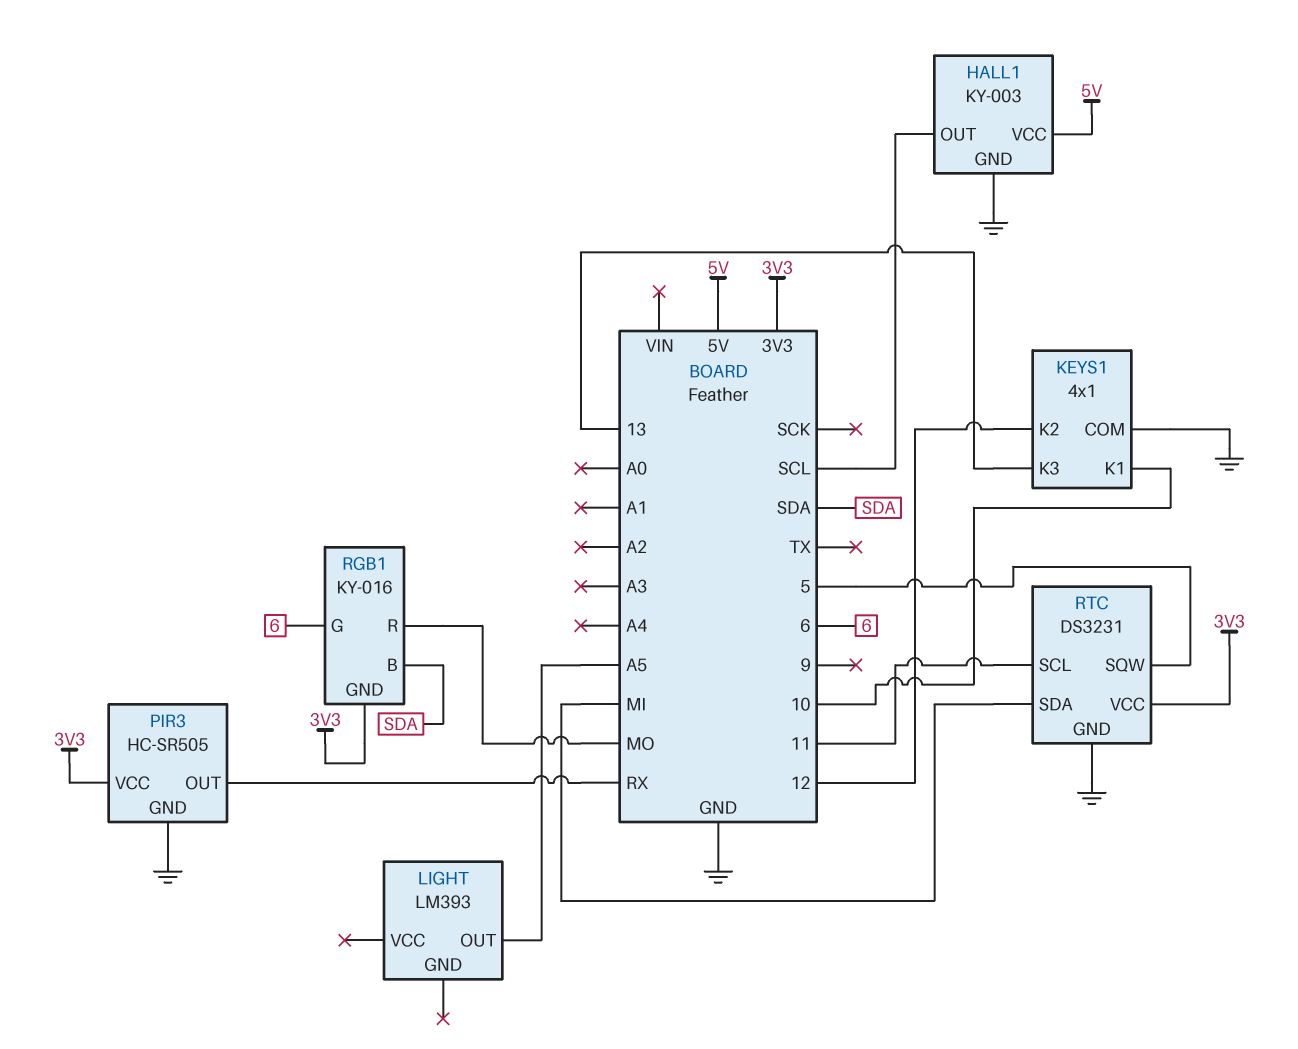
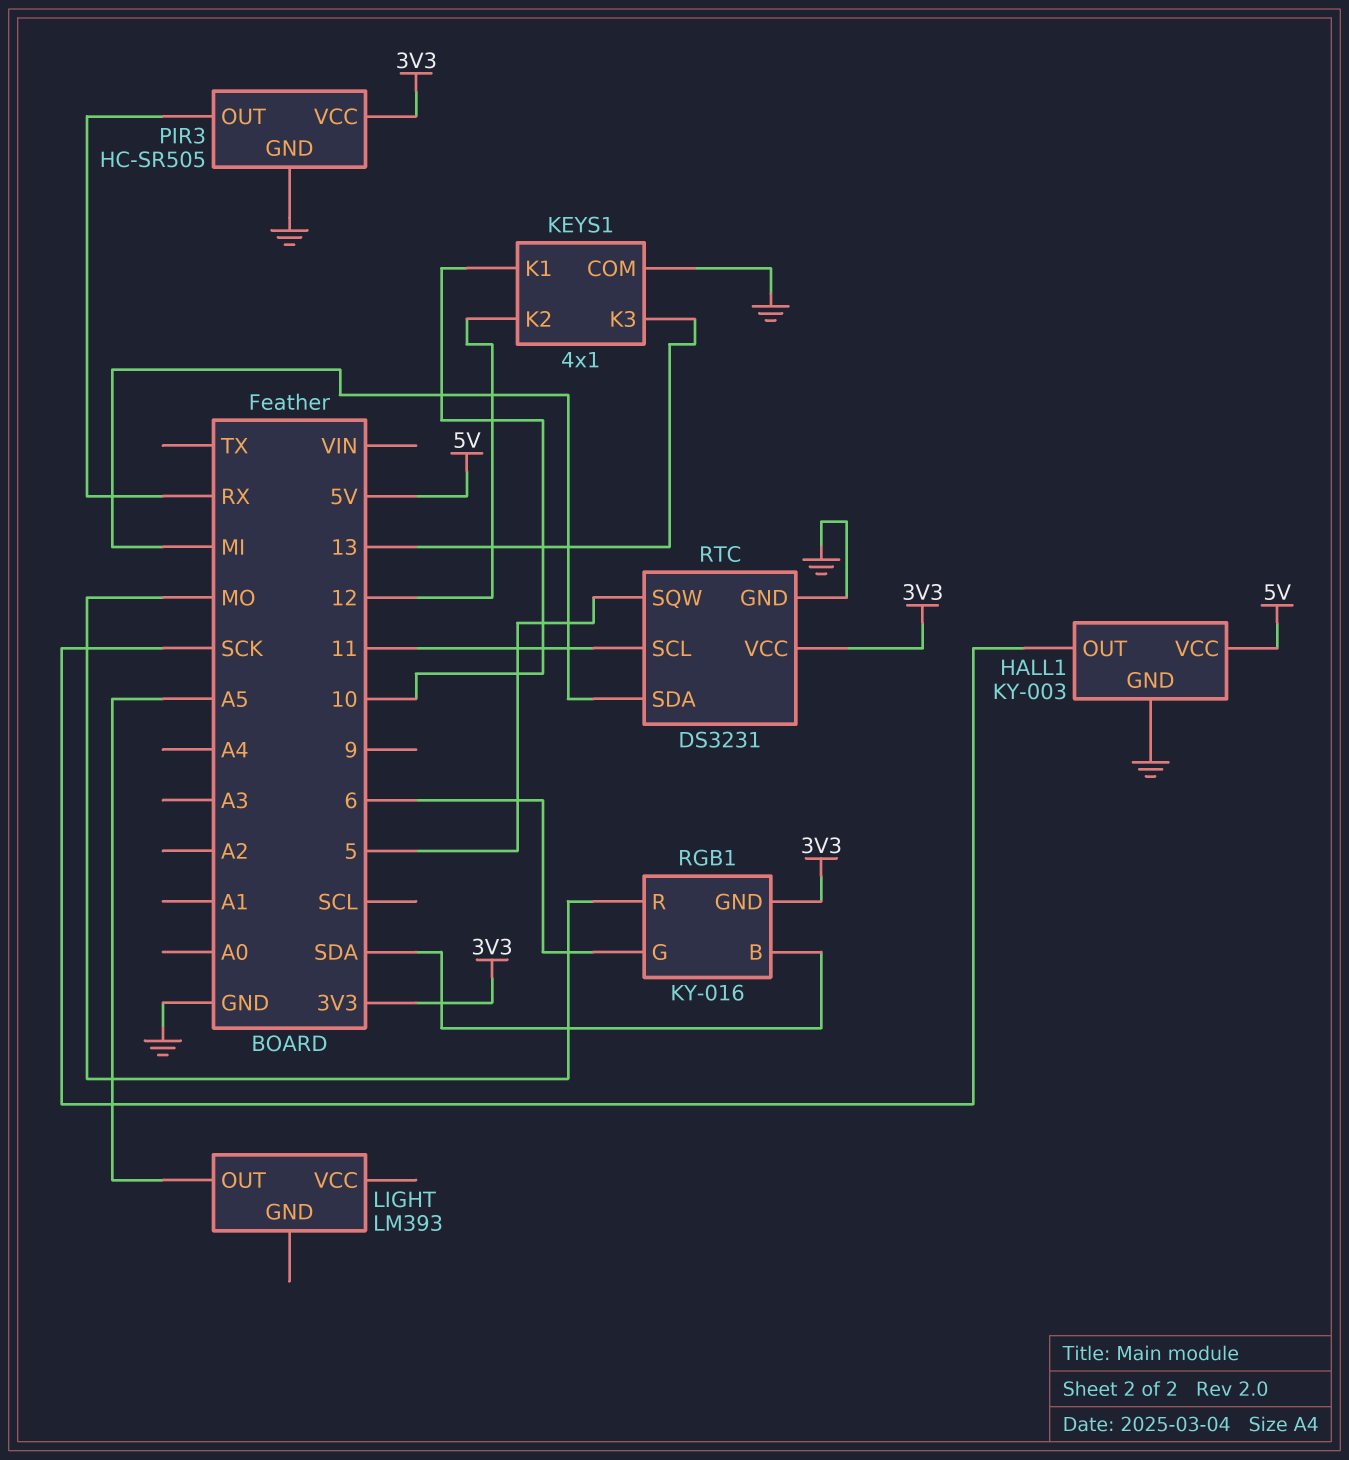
HALL1 pin OUT: SCL -> SCK

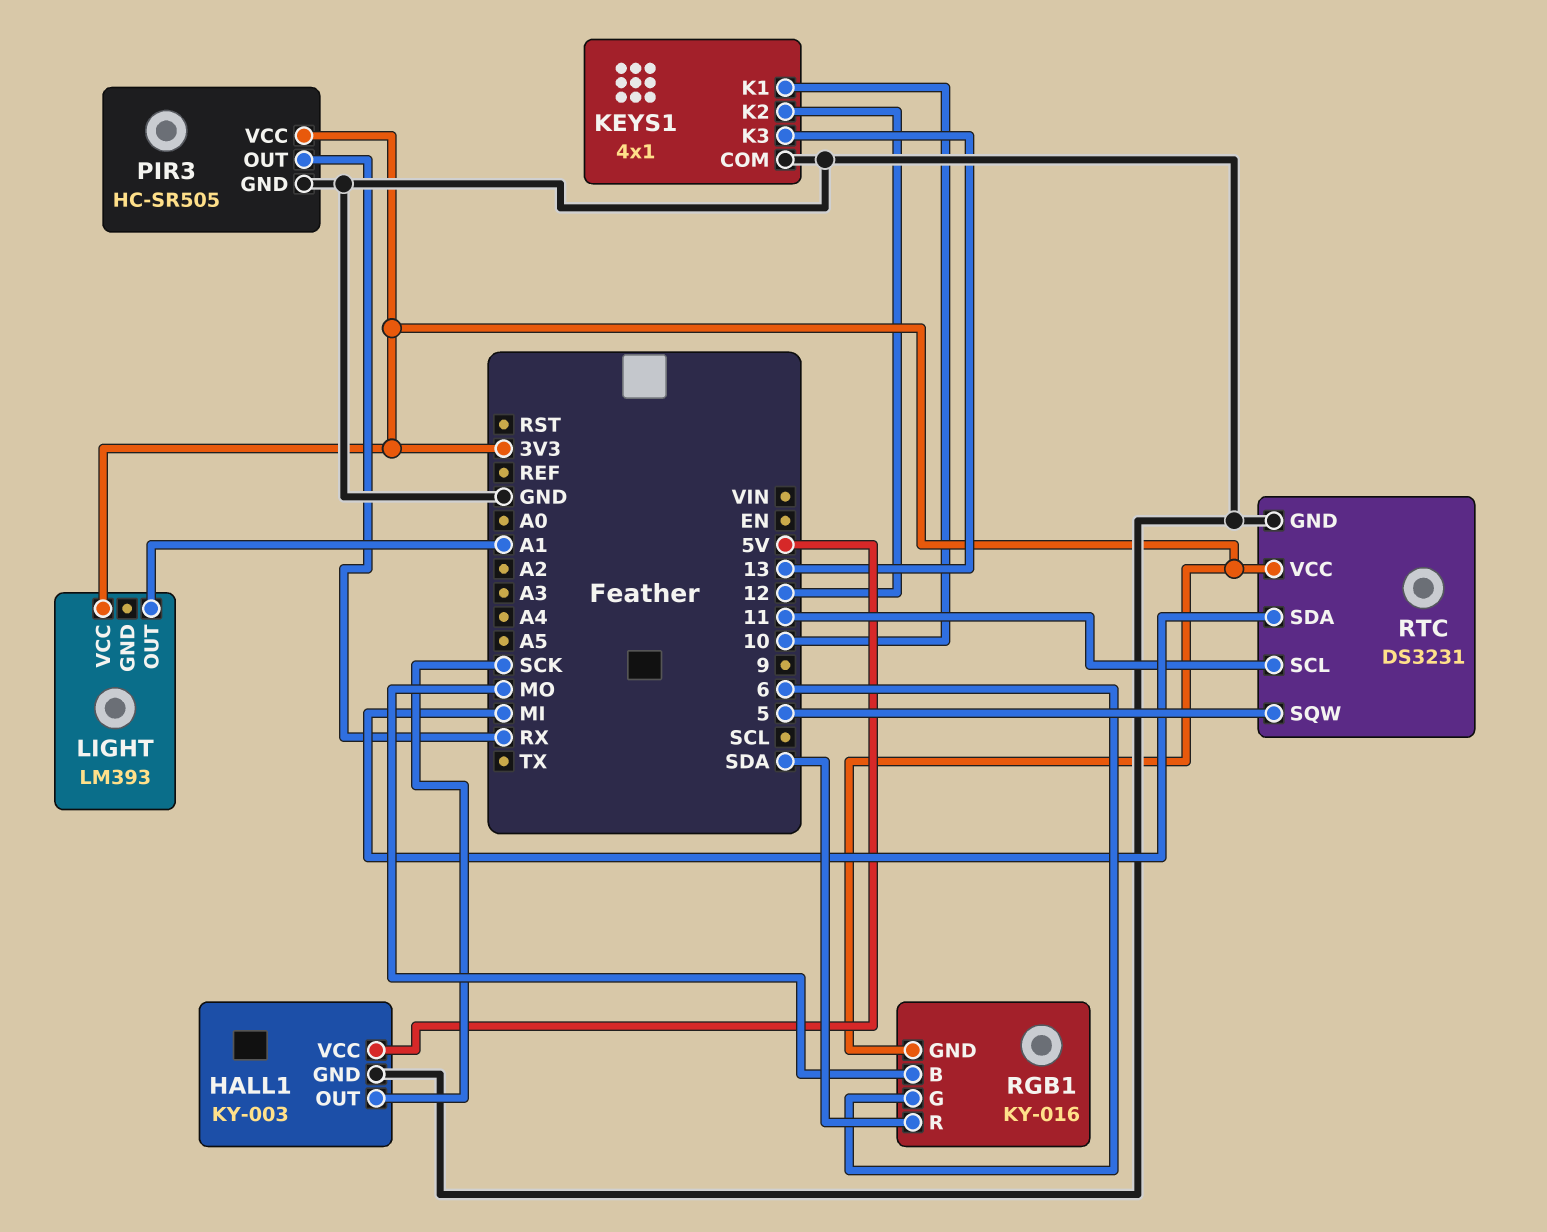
LIGHT pin OUT: A5 -> A1
LIGHT pin VCC: none -> 3V3
RGB1 pin B: SDA -> MO
RGB1 pin R: MO -> SDA

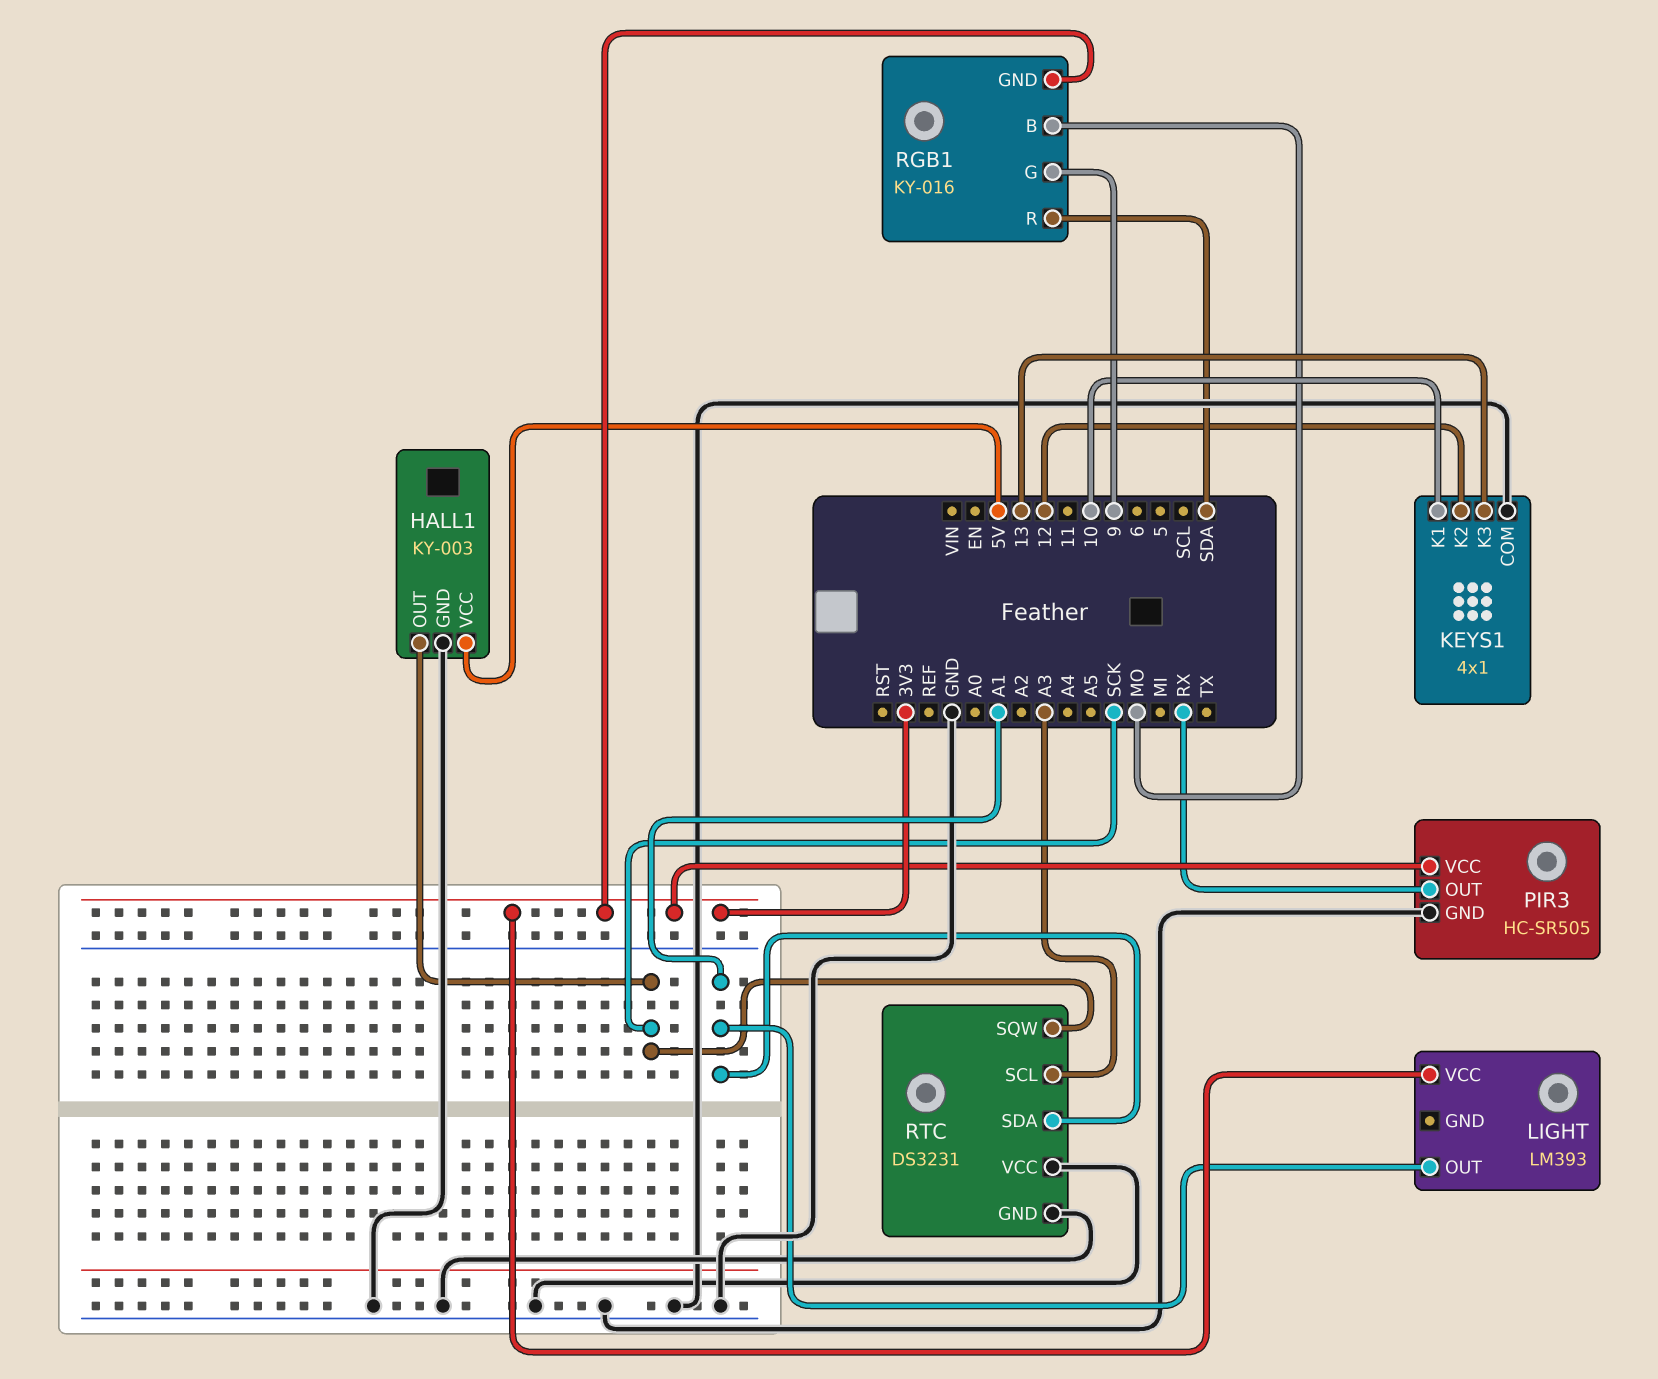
RGB1 pin G: 6 -> 9
RTC pin SCL: 11 -> A3
RTC pin SDA: MI -> A1
RTC pin SQW: 5 -> SCK
RTC pin VCC: 3V3 -> GND

